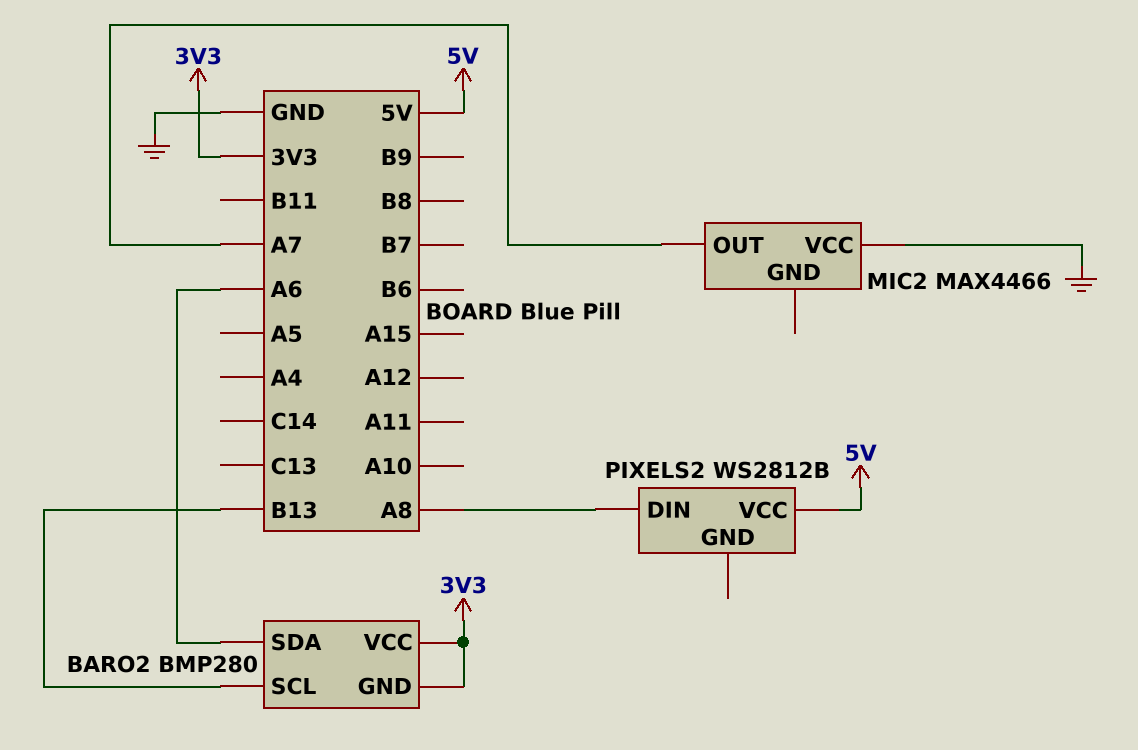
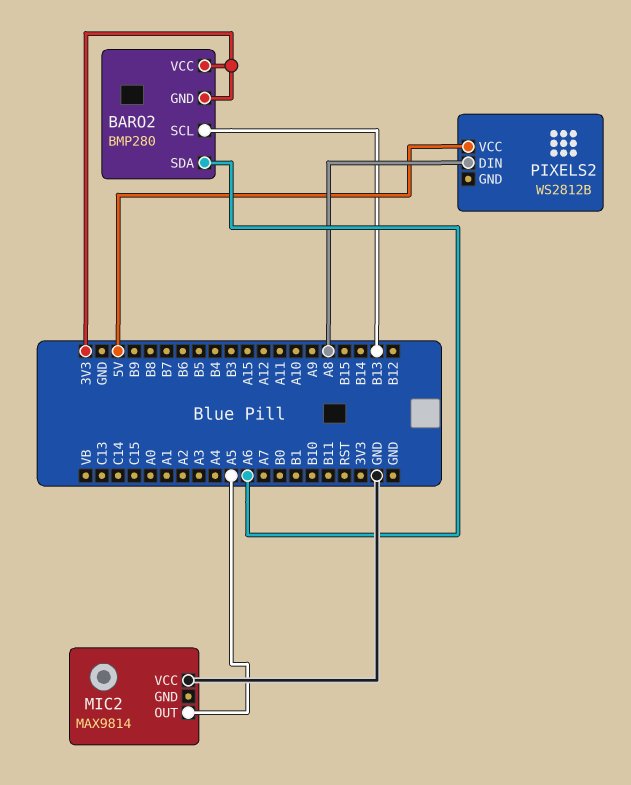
MIC2: MAX4466 -> MAX9814
MIC2 pin OUT: A7 -> A5

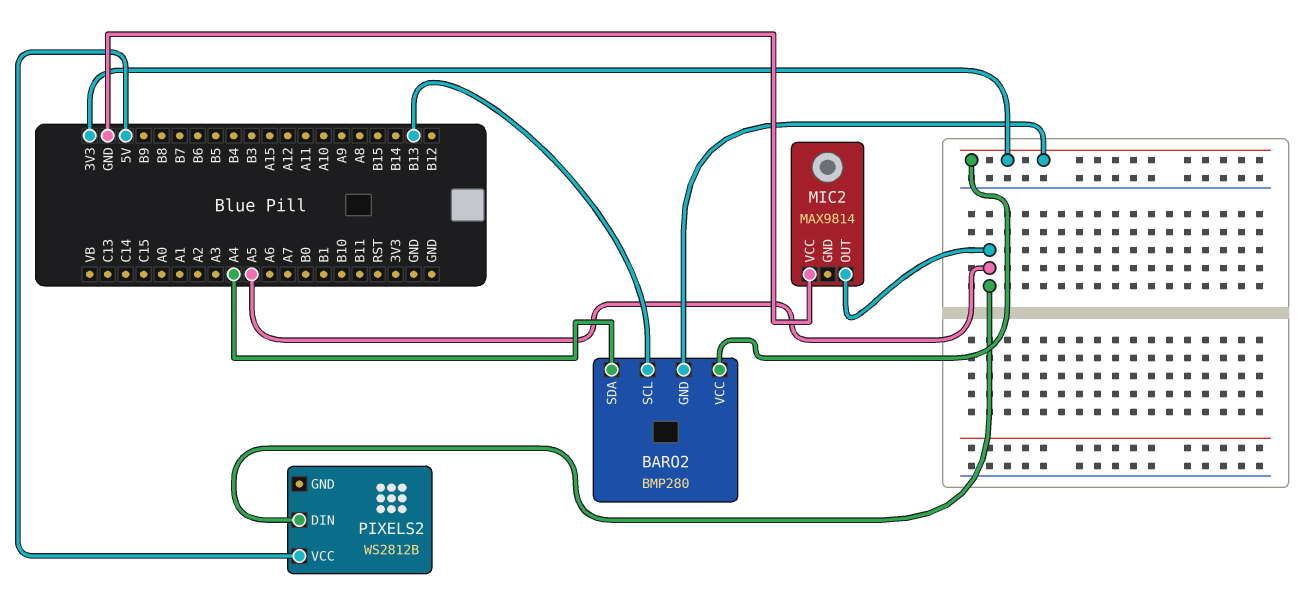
BARO2 pin SDA: A6 -> A4
PIXELS2 pin DIN: A8 -> A5

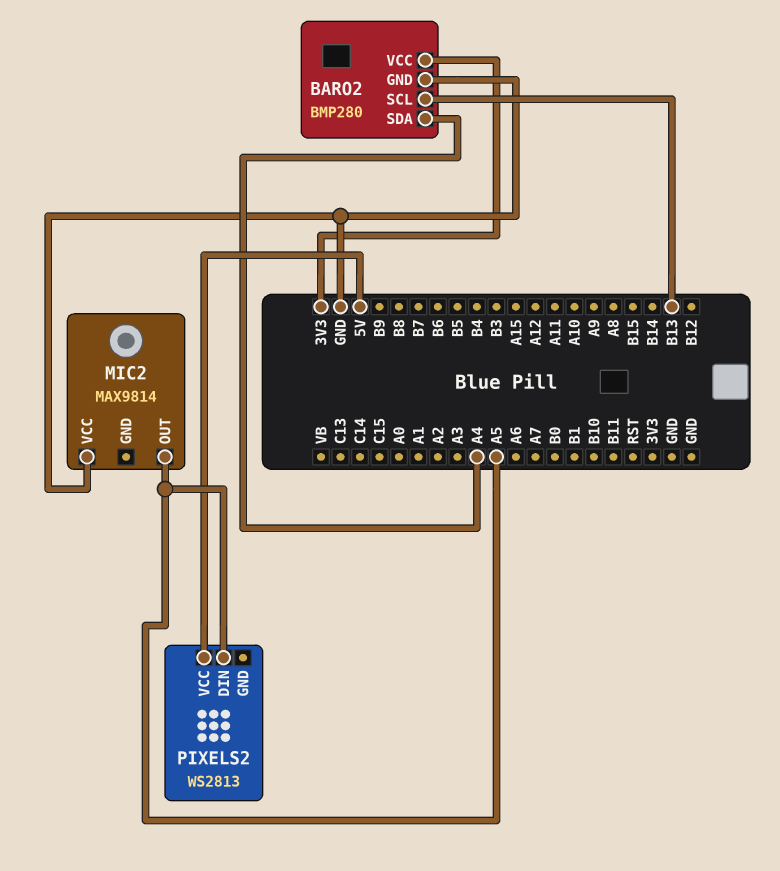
BARO2 pin GND: 3V3 -> GND
PIXELS2: WS2812B -> WS2813

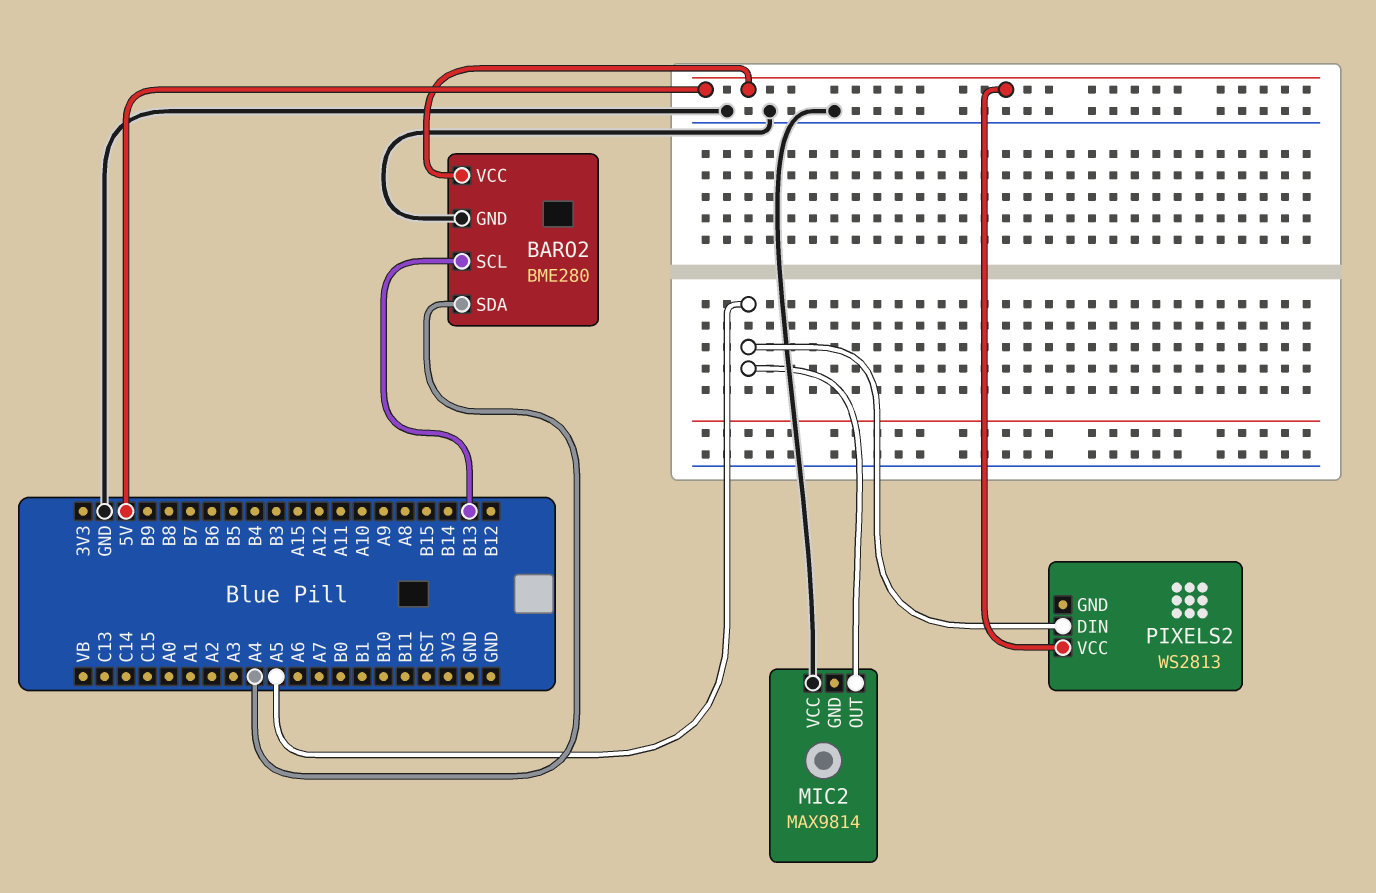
BARO2: BMP280 -> BME280
BARO2 pin VCC: 3V3 -> 5V

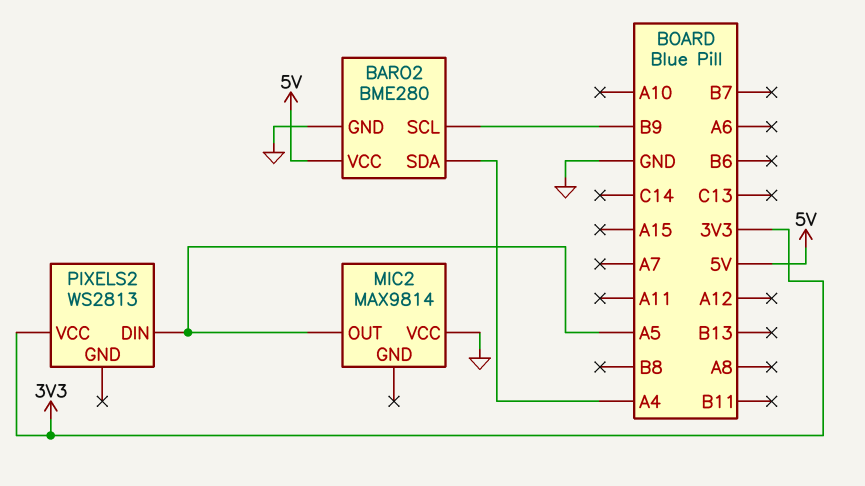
BARO2 pin SCL: B13 -> B9
PIXELS2 pin VCC: 5V -> 3V3

